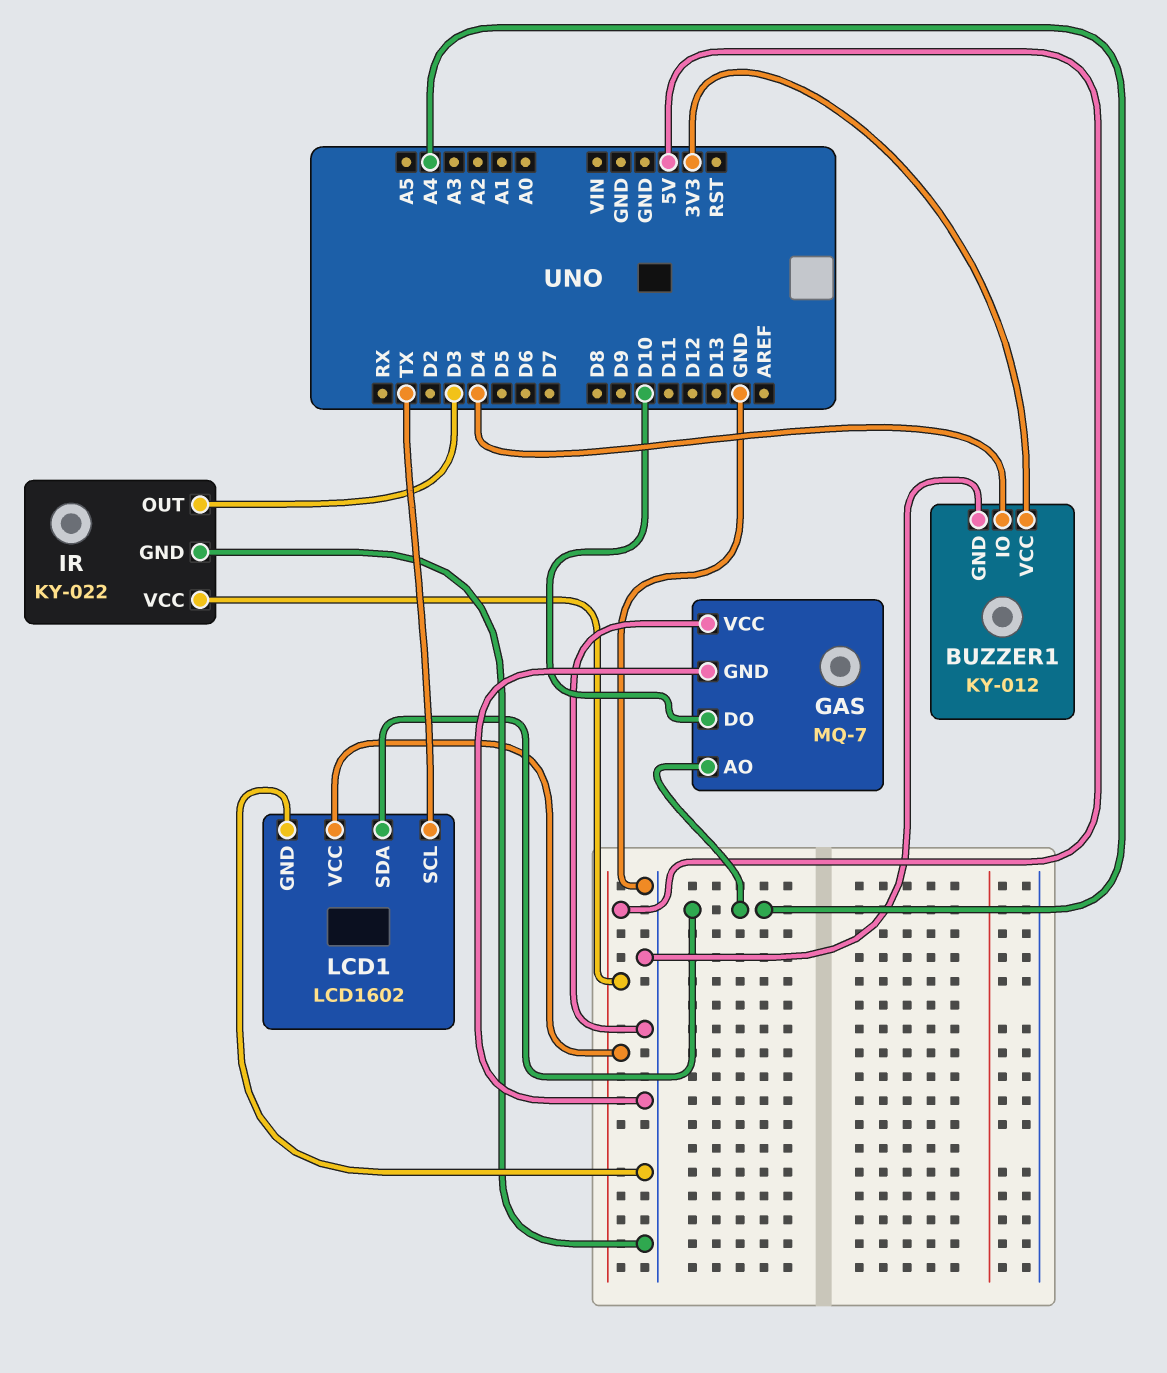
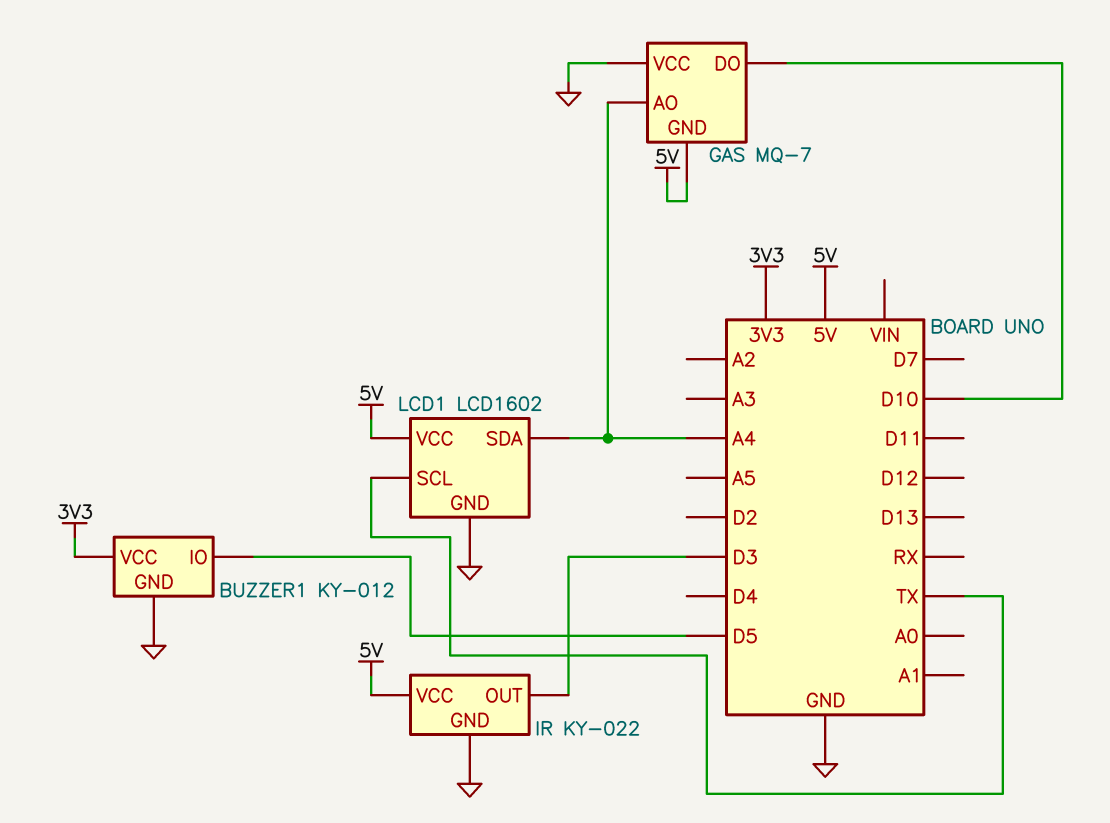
BUZZER1 pin IO: D4 -> D5
GAS pin GND: GND -> 5V

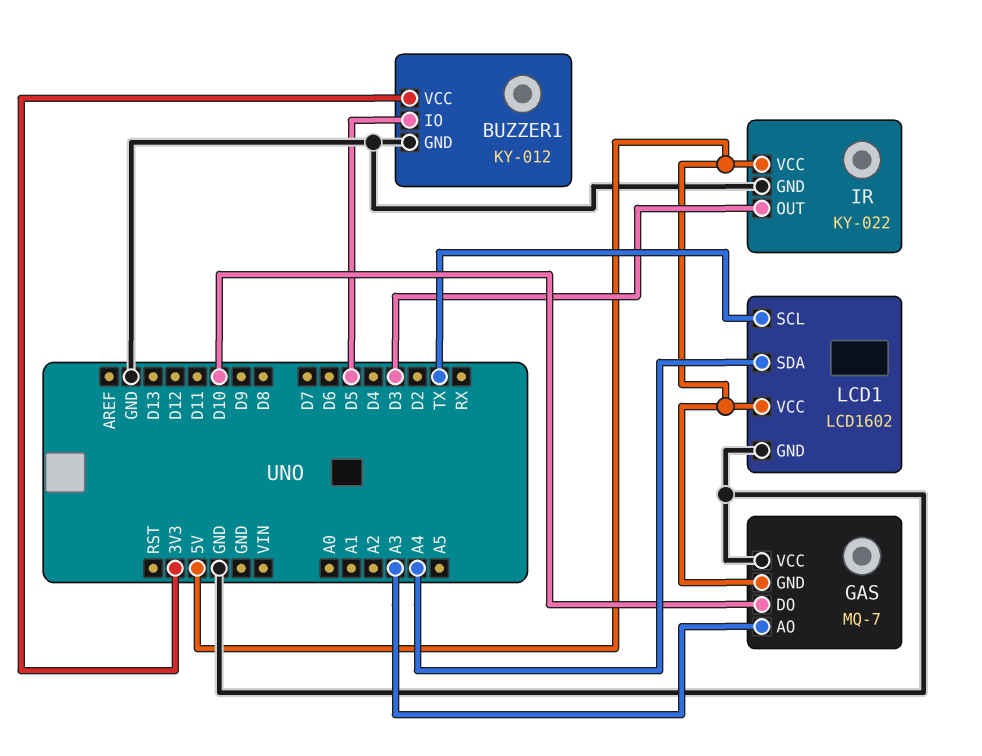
GAS pin AO: A4 -> A3

